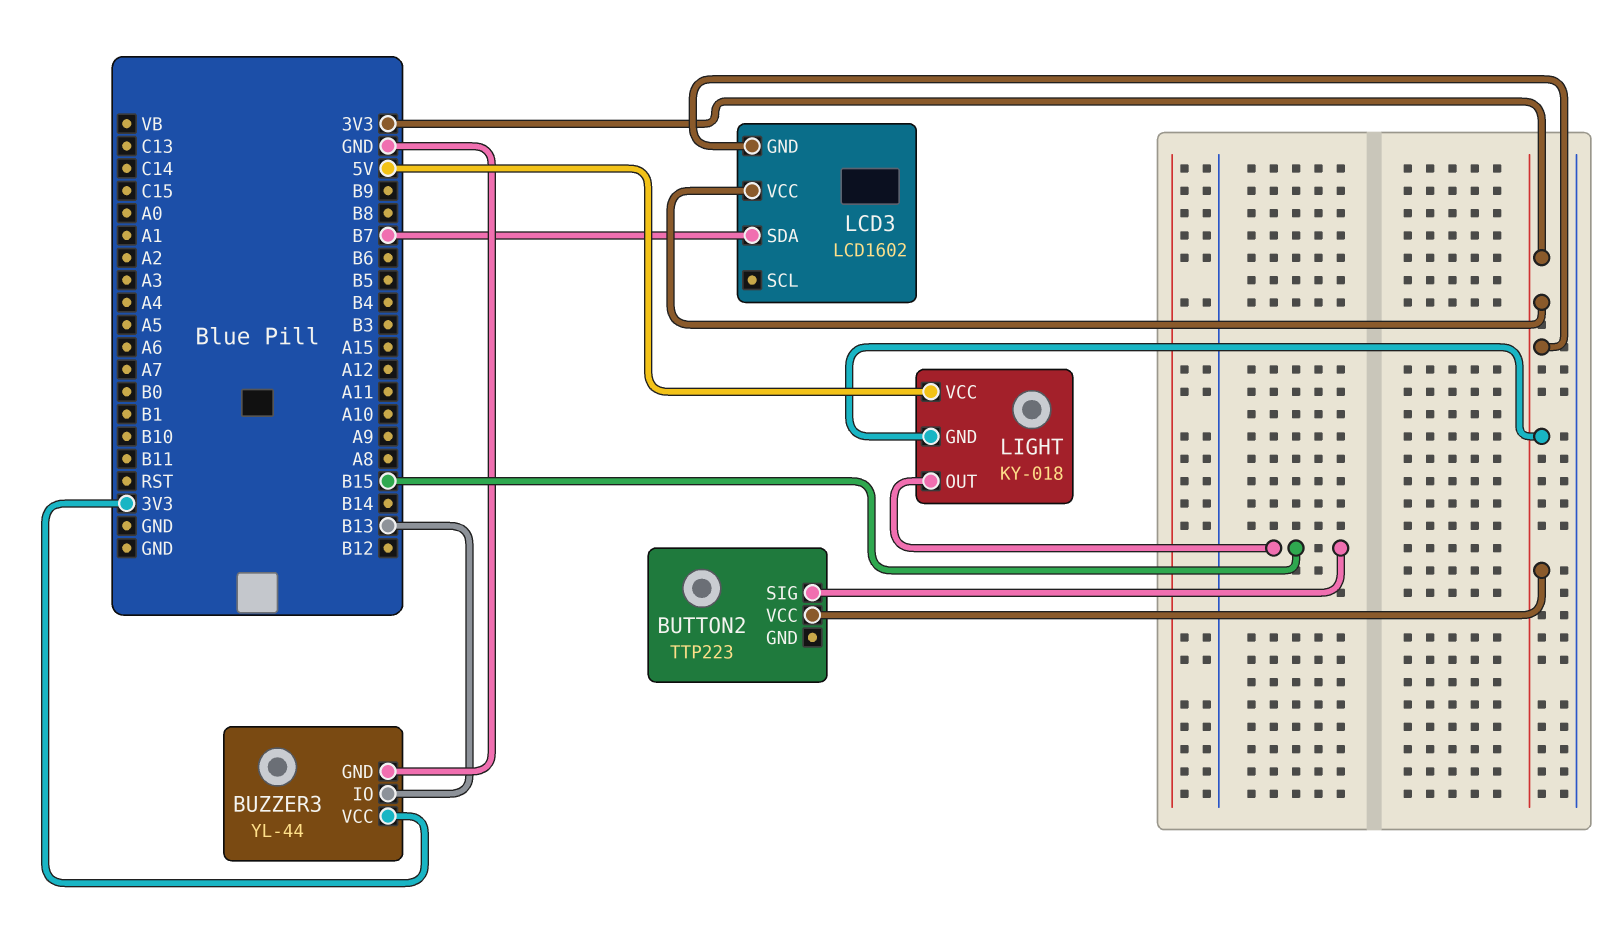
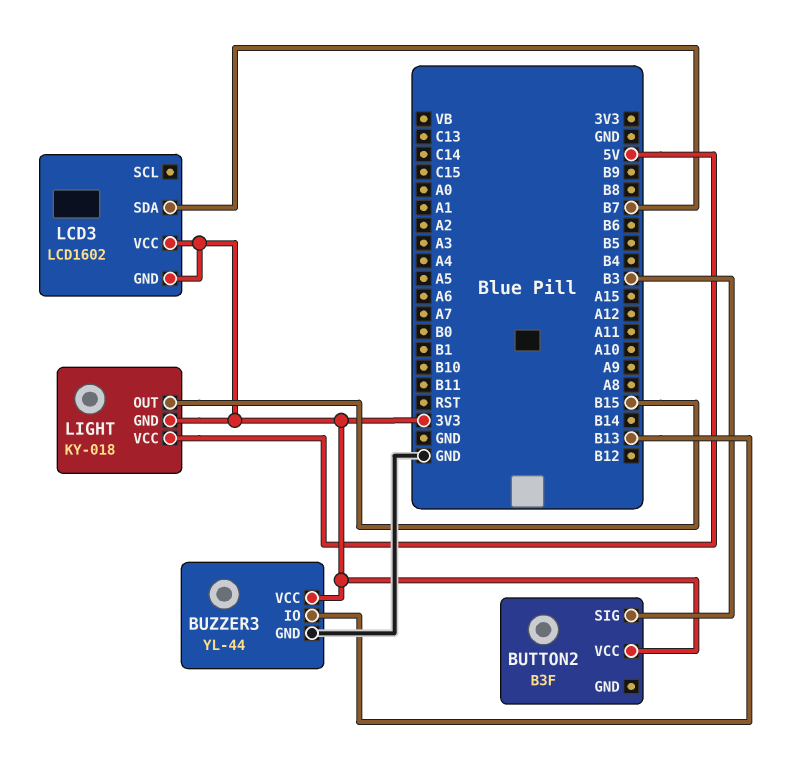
BUTTON2: TTP223 -> B3F
BUTTON2 pin SIG: B15 -> B3

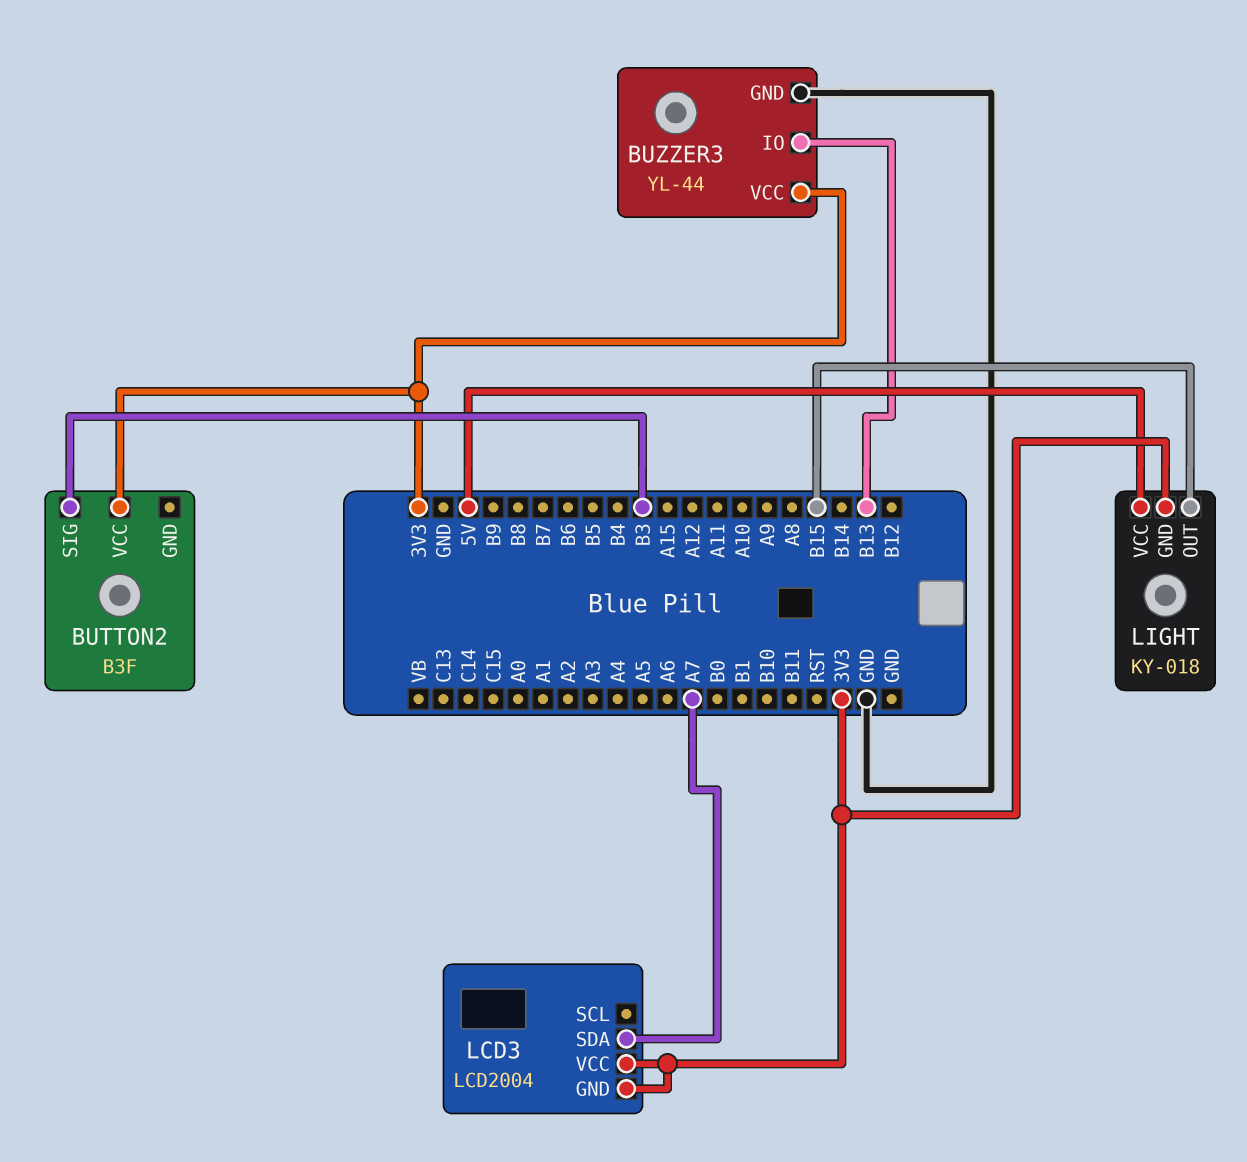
LCD3: LCD1602 -> LCD2004
LCD3 pin SDA: B7 -> A7

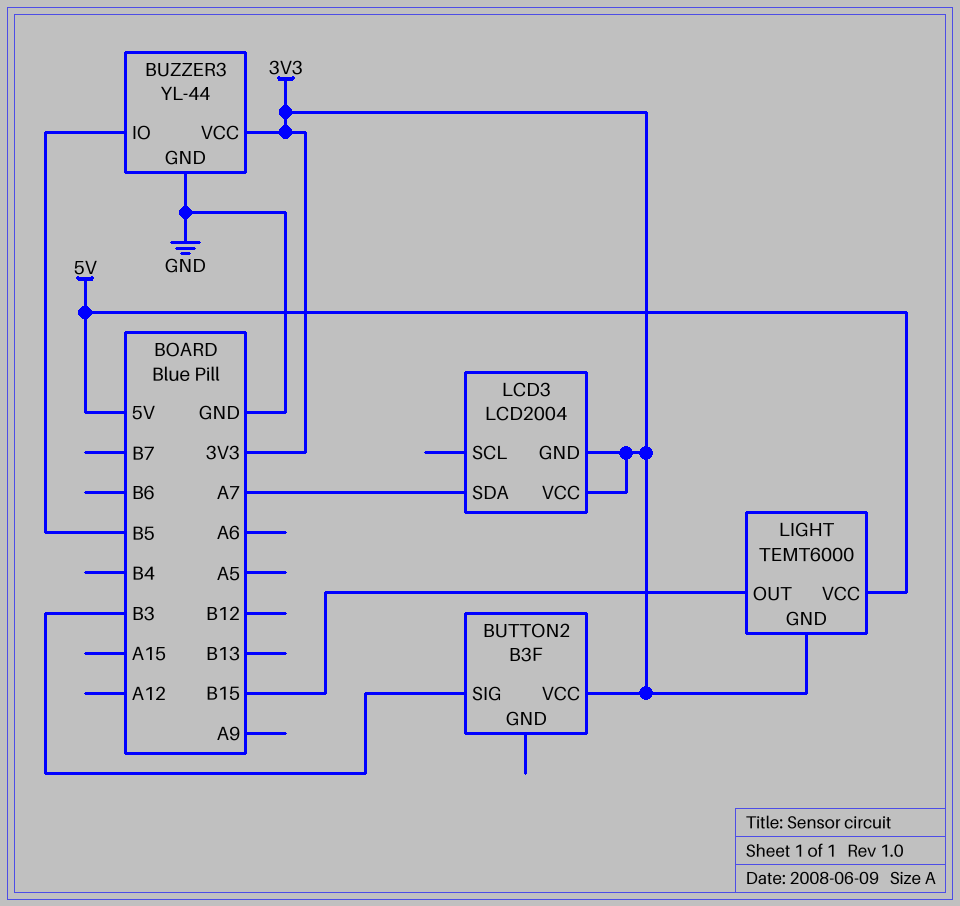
BUZZER3 pin IO: B13 -> B5
LIGHT: KY-018 -> TEMT6000

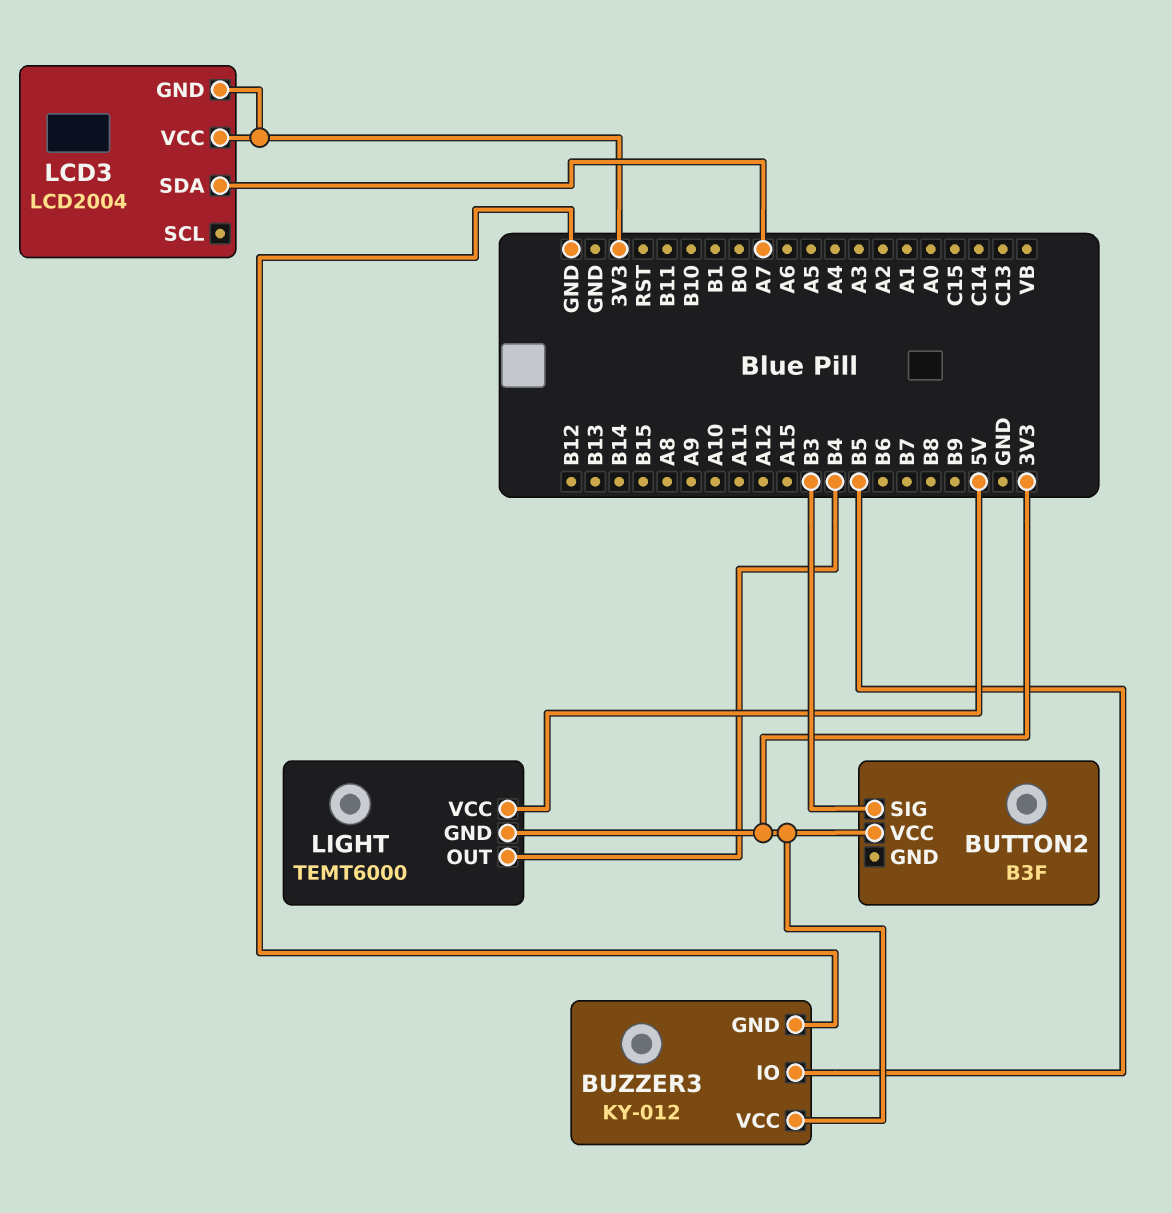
BUZZER3: YL-44 -> KY-012
LIGHT pin OUT: B15 -> B4

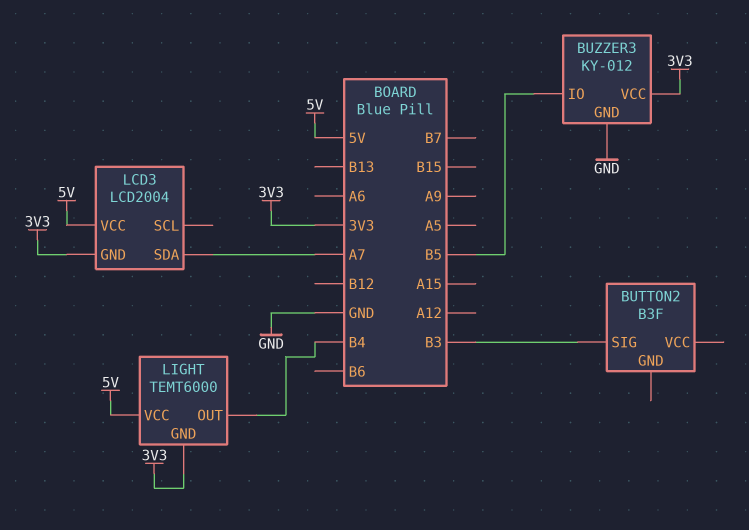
BUTTON2 pin VCC: 3V3 -> none
LCD3 pin VCC: 3V3 -> 5V

